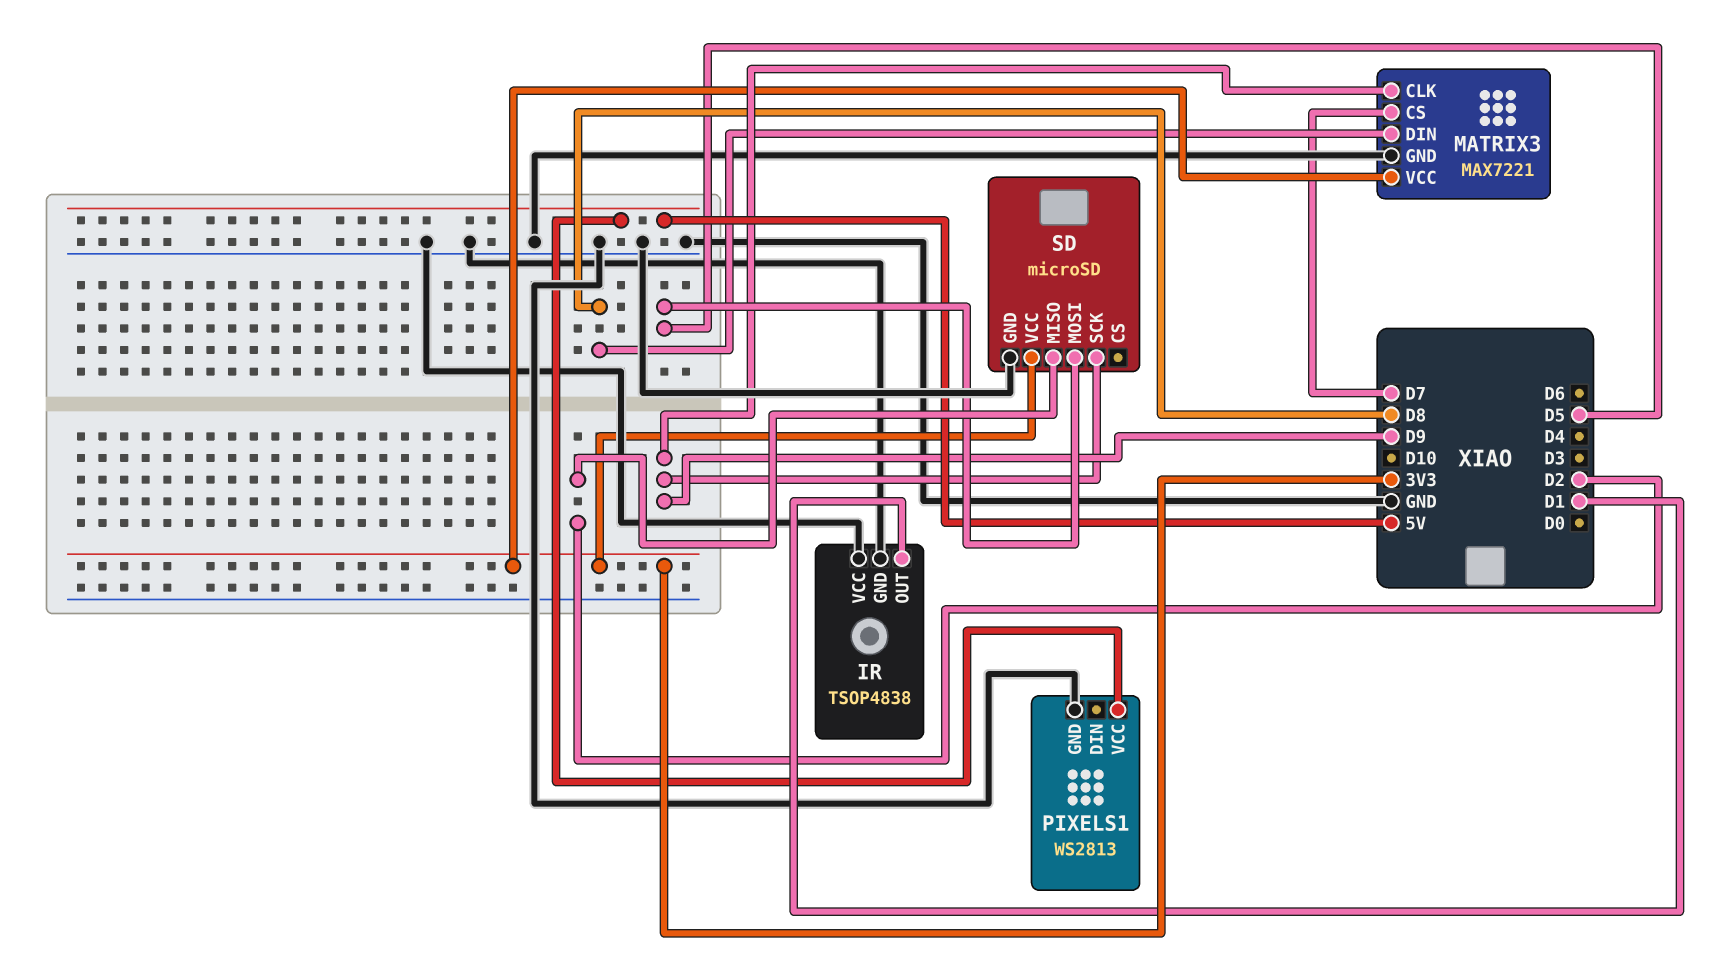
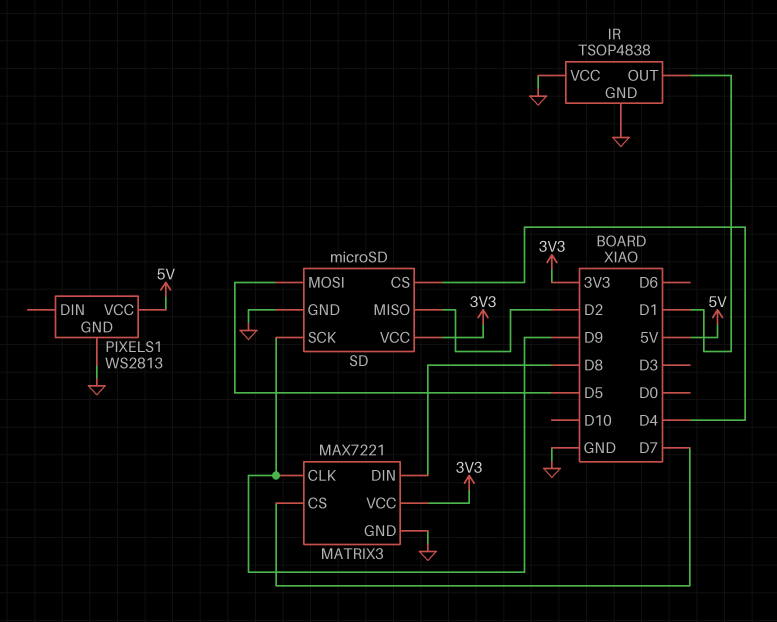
SD pin CS: none -> D4

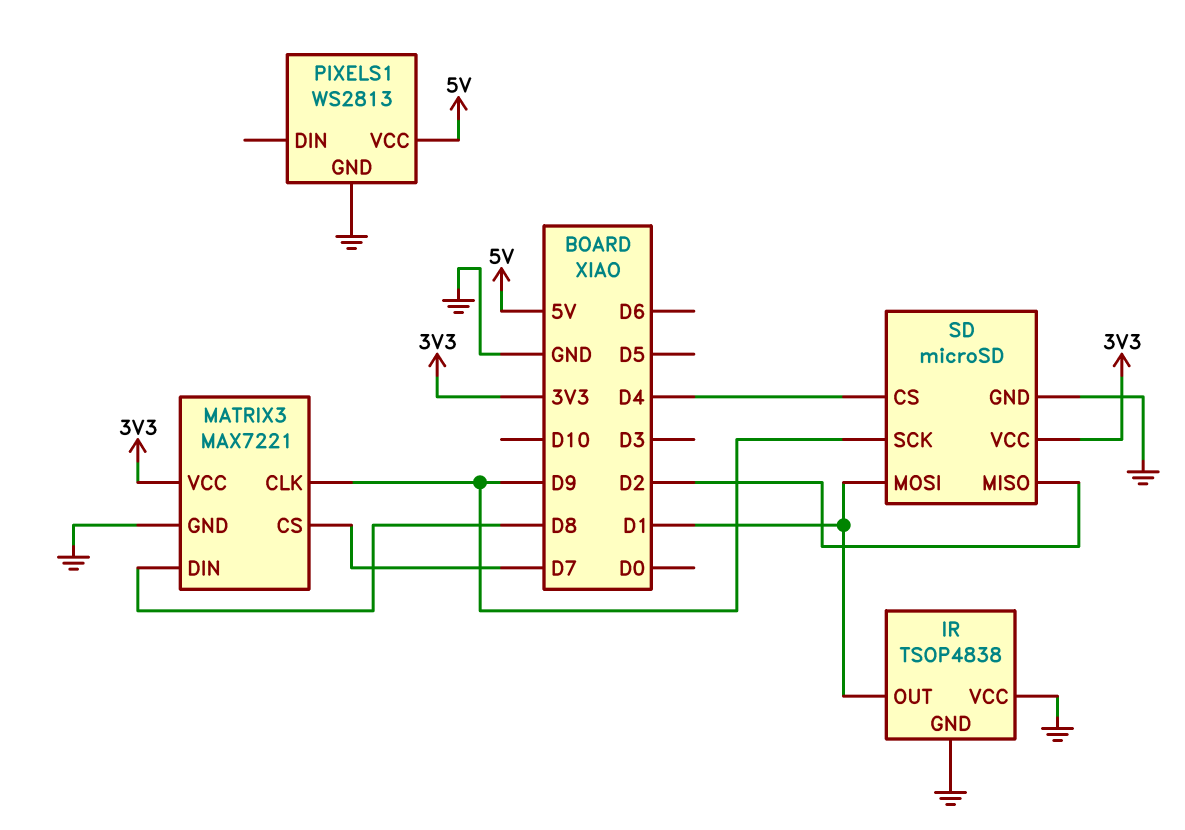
SD pin MOSI: D5 -> D1

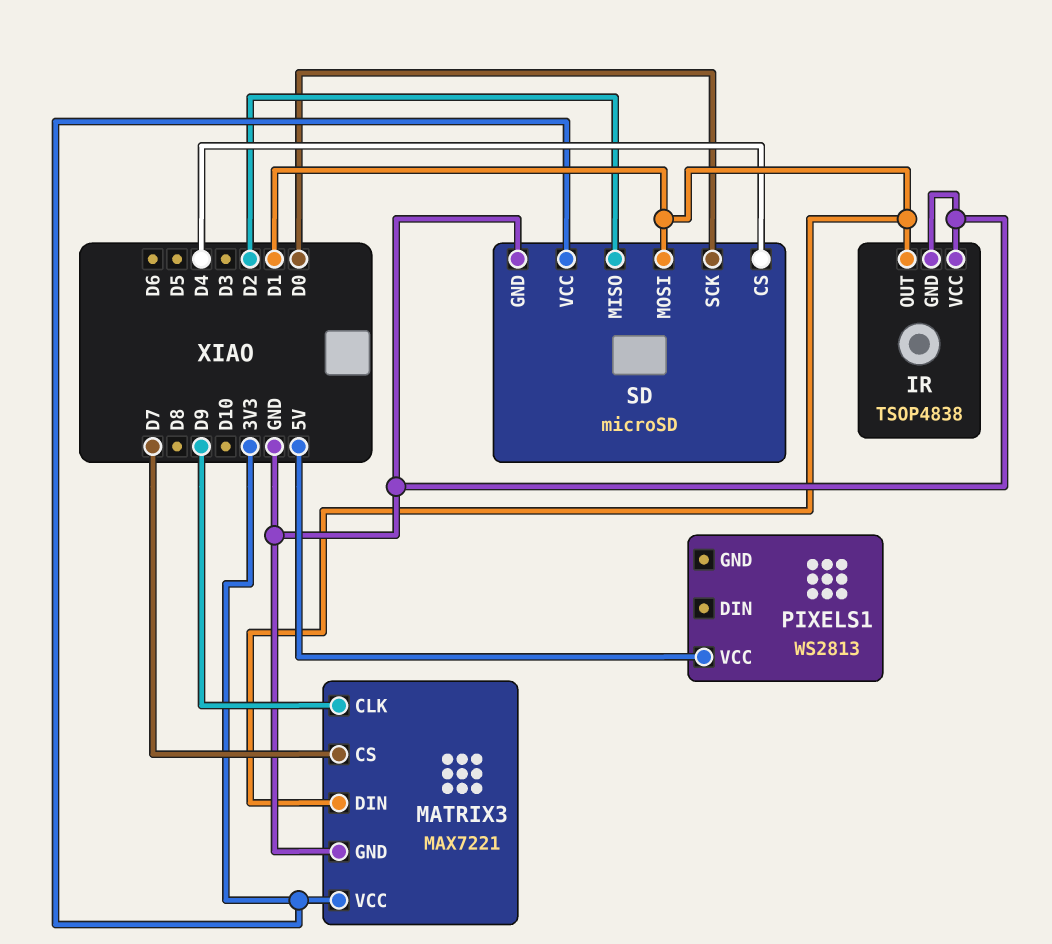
MATRIX3 pin DIN: D8 -> D1
PIXELS1 pin GND: GND -> none
SD pin SCK: D9 -> D0

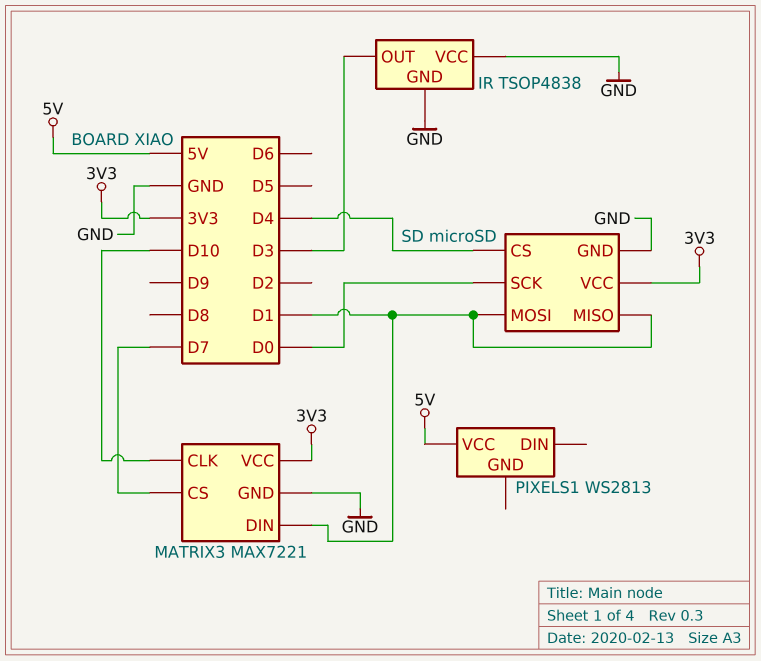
IR pin OUT: D1 -> D3
MATRIX3 pin CLK: D9 -> D10
SD pin MISO: D2 -> D1

